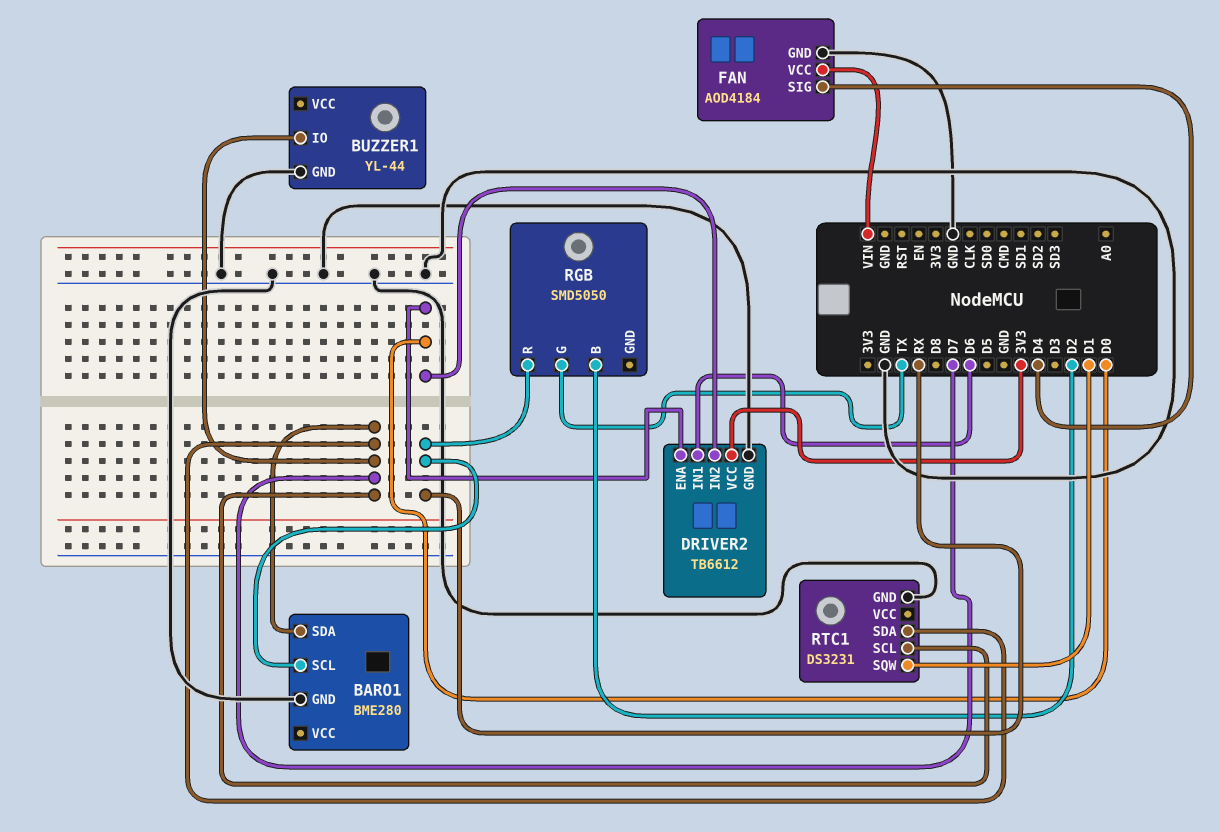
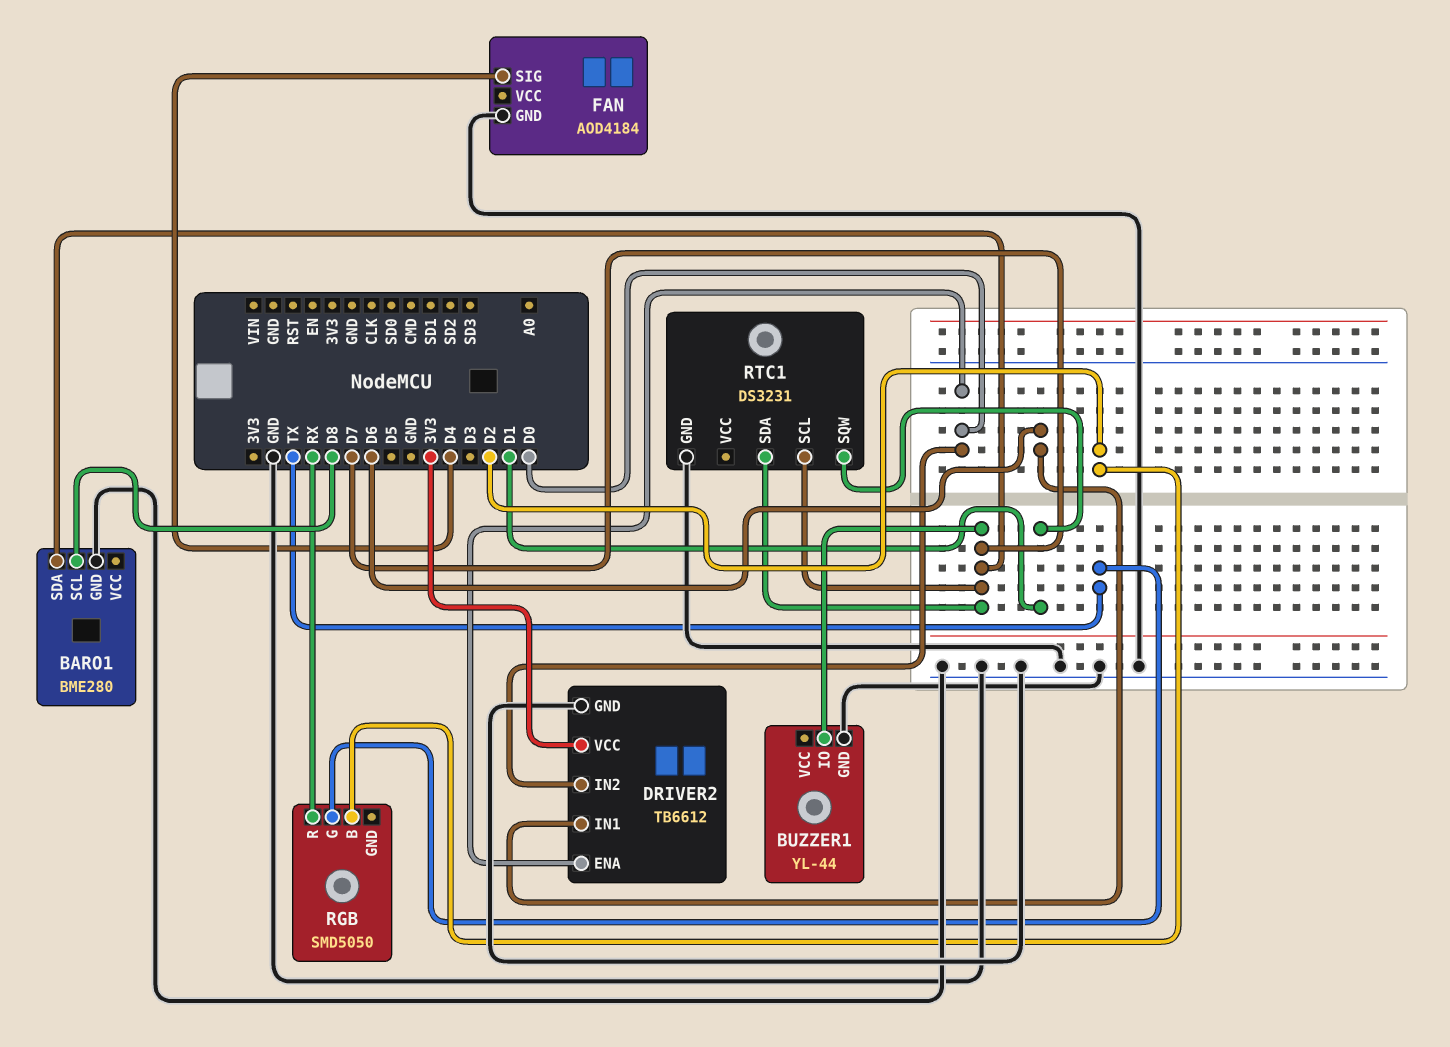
BARO1 pin SCL: RX -> D8
FAN pin VCC: VIN -> none

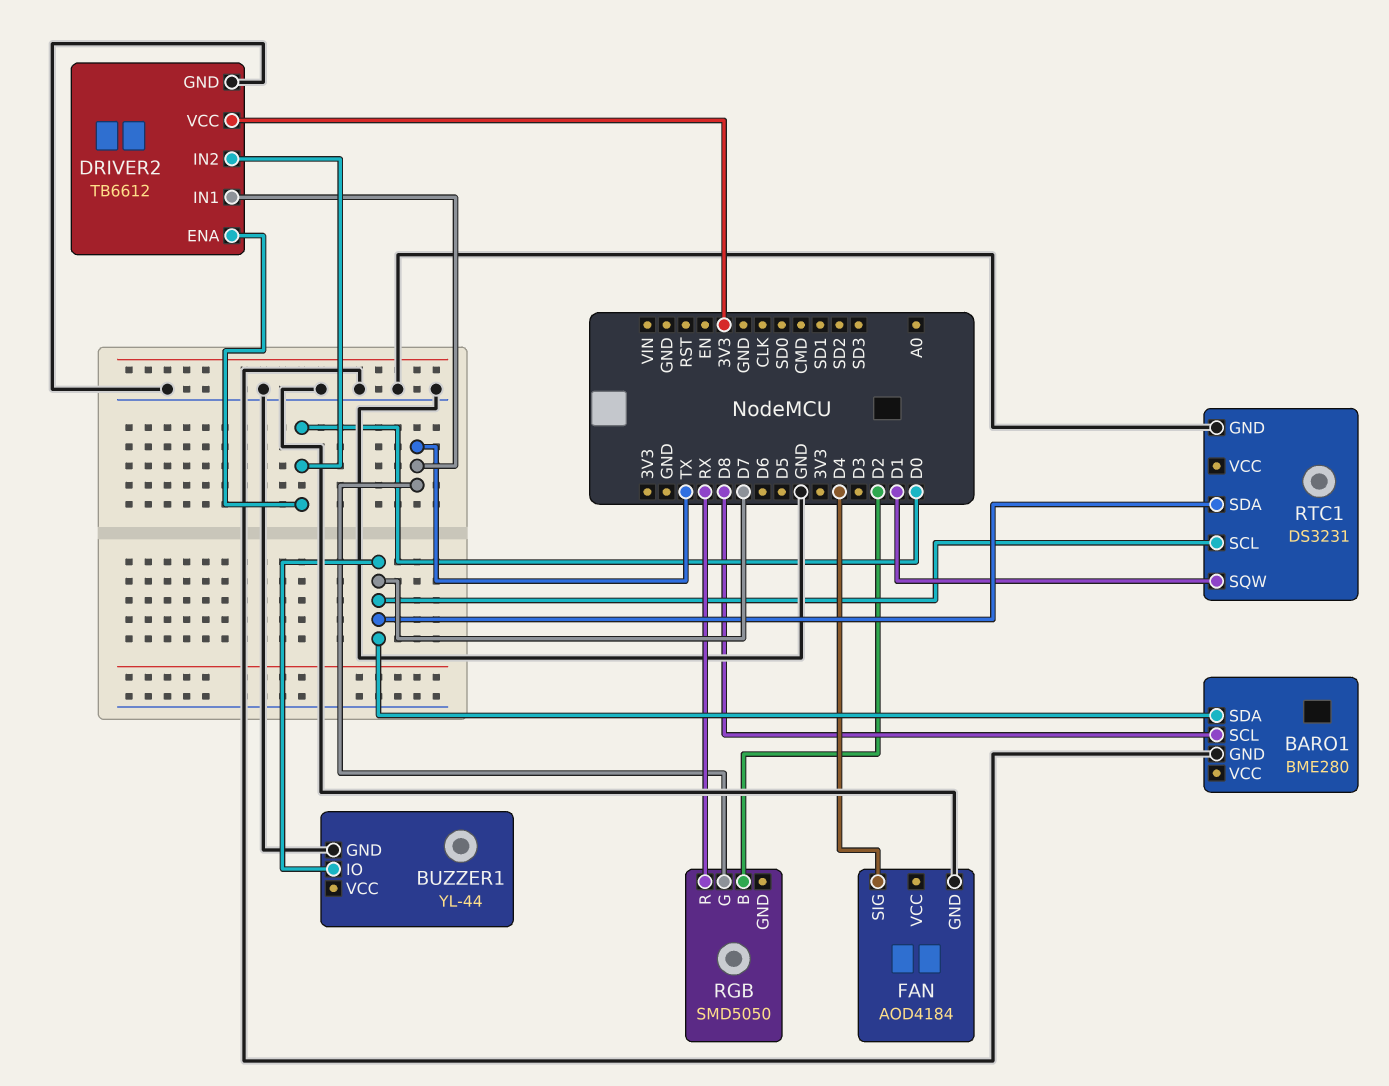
DRIVER2 pin IN1: D6 -> TX

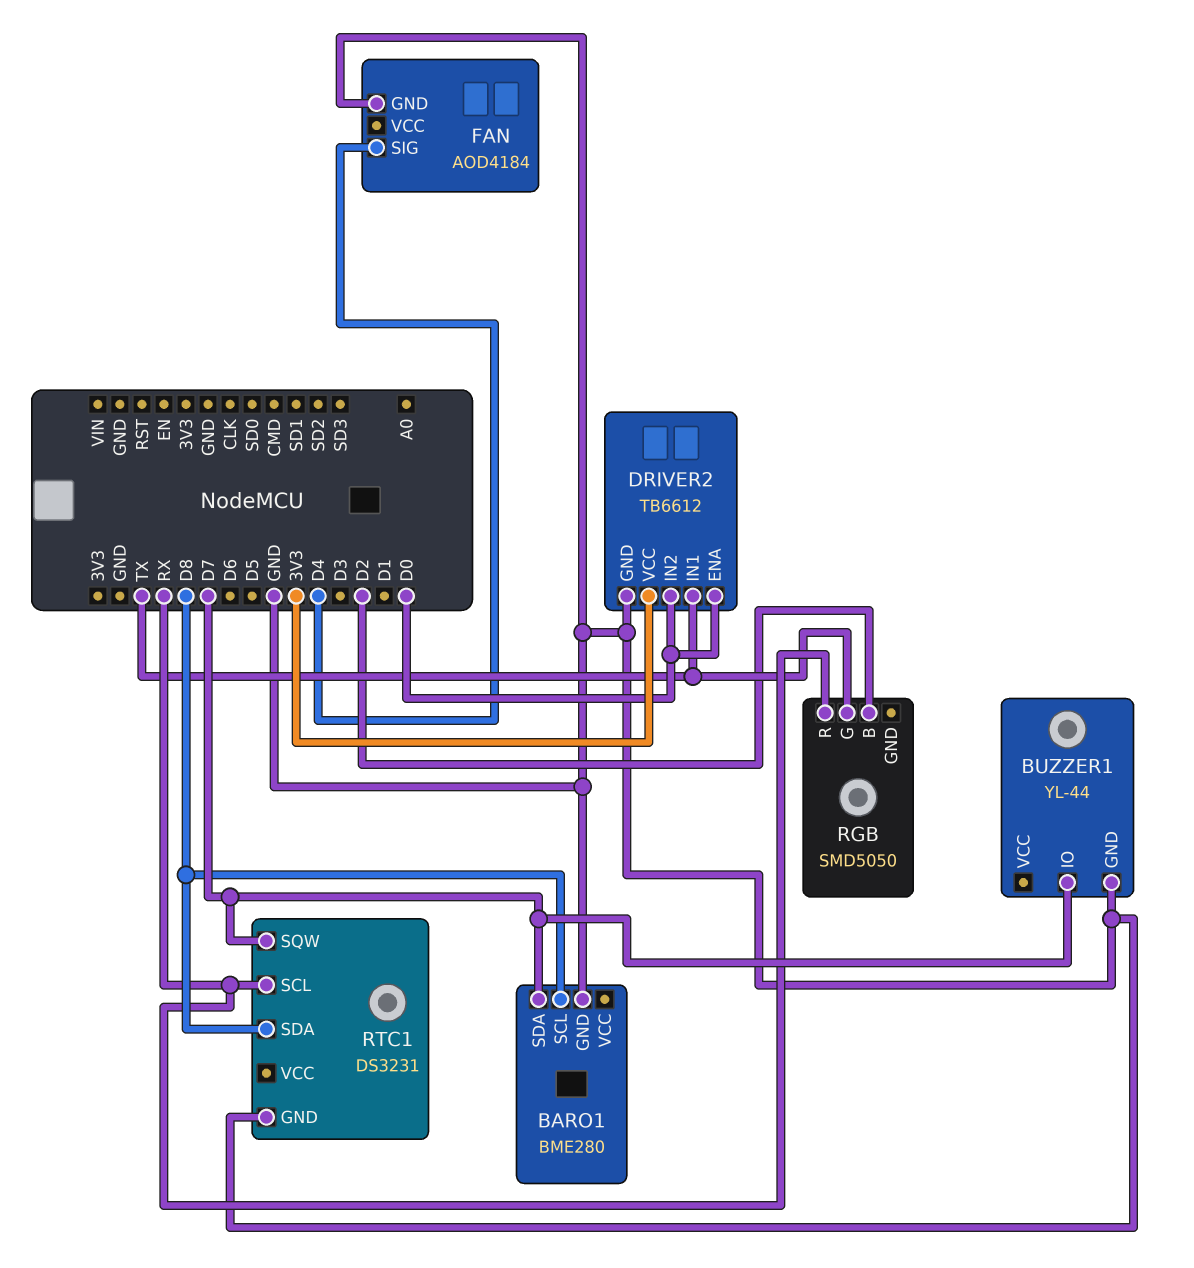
RTC1 pin SCL: D7 -> RX
RTC1 pin SDA: D7 -> D8
RTC1 pin SQW: D1 -> D7

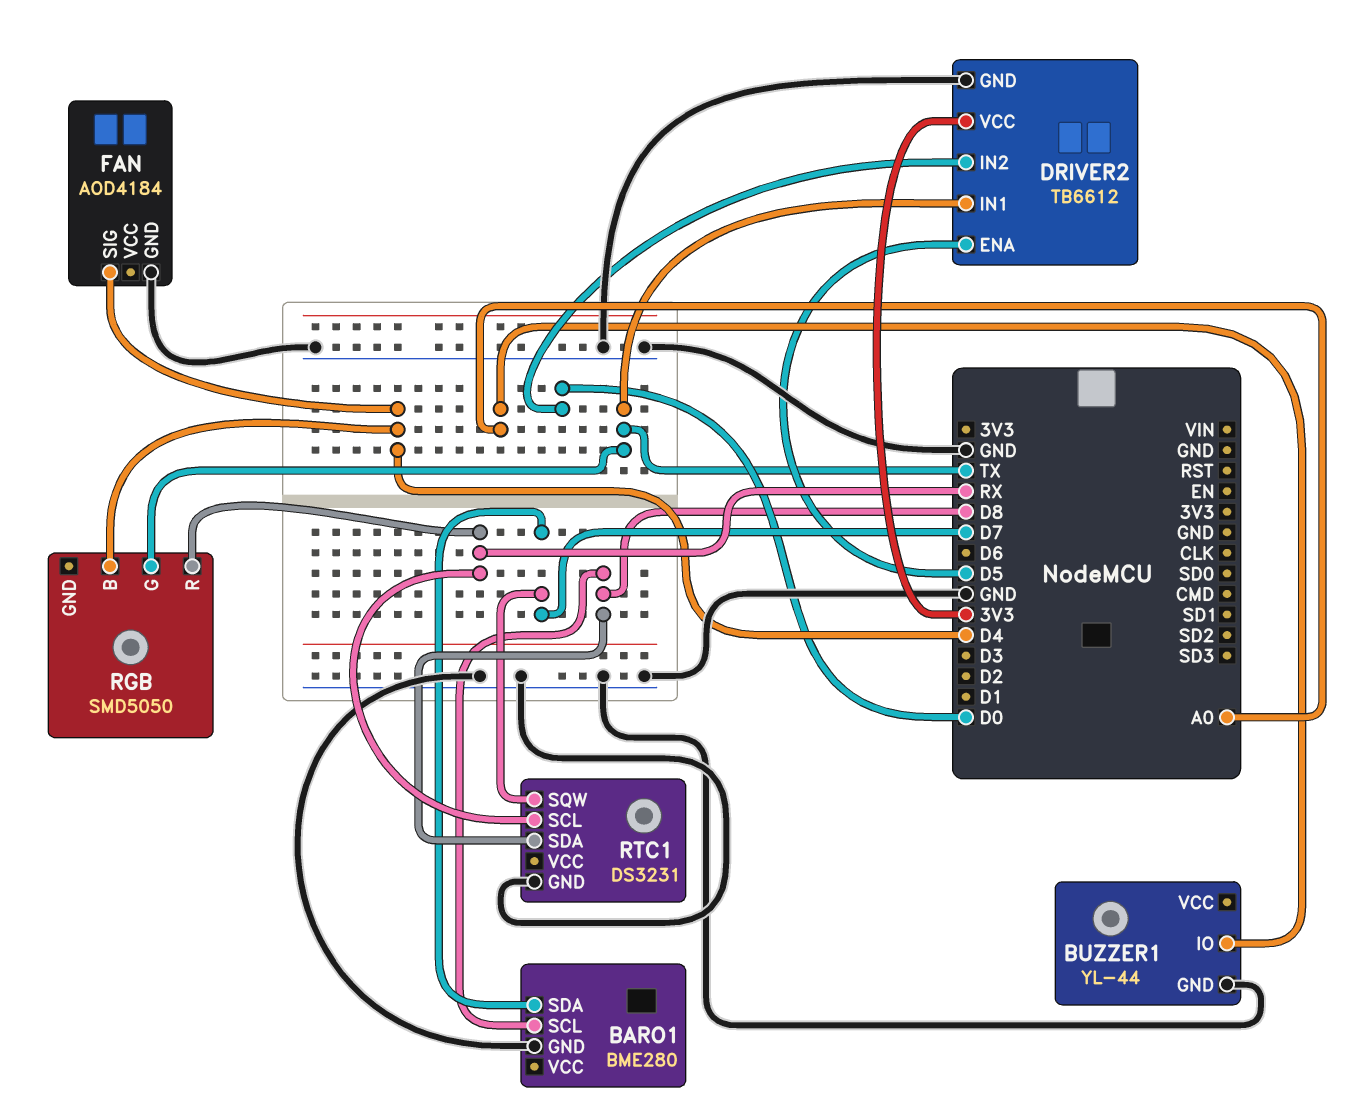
BUZZER1 pin IO: D7 -> A0
DRIVER2 pin ENA: D0 -> D5
RGB pin B: D2 -> D4

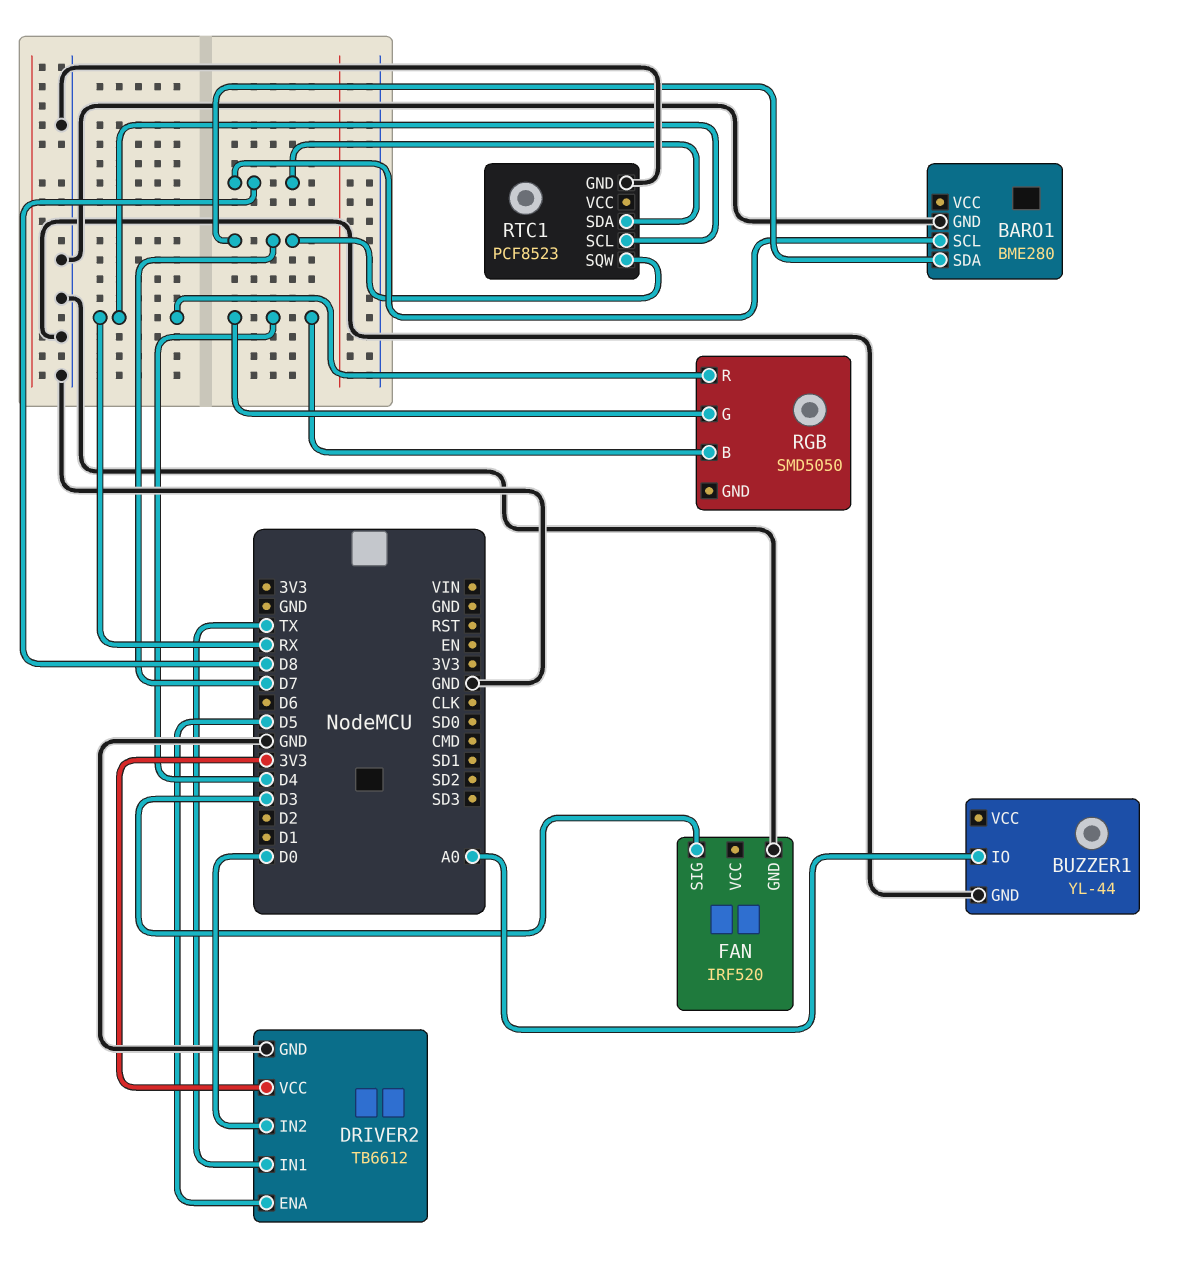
FAN: AOD4184 -> IRF520
FAN pin SIG: D4 -> D3
RGB pin G: TX -> D4
RTC1: DS3231 -> PCF8523

